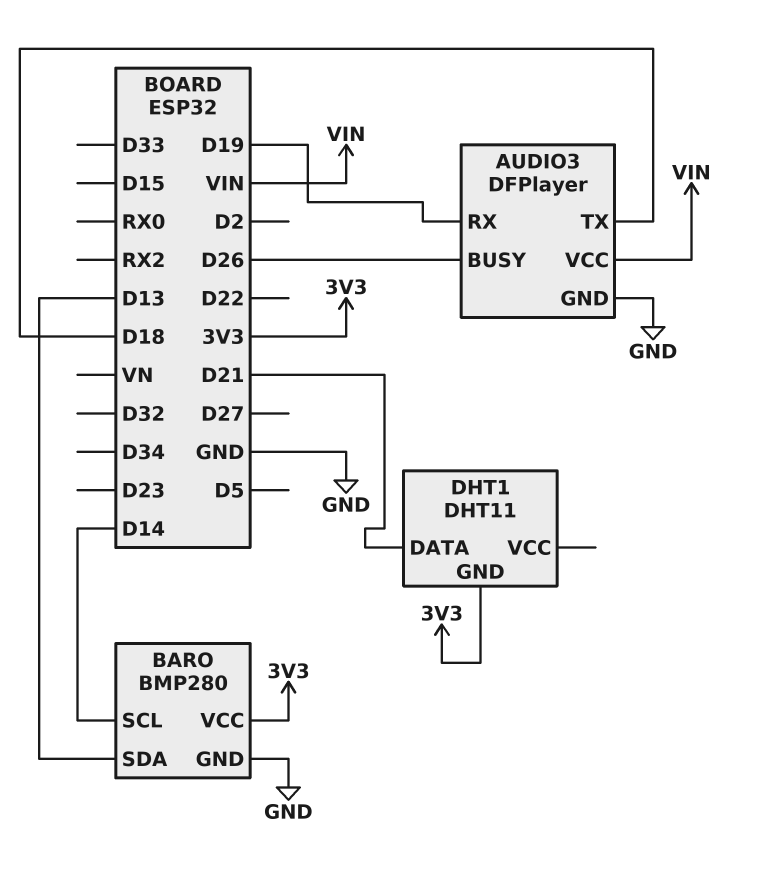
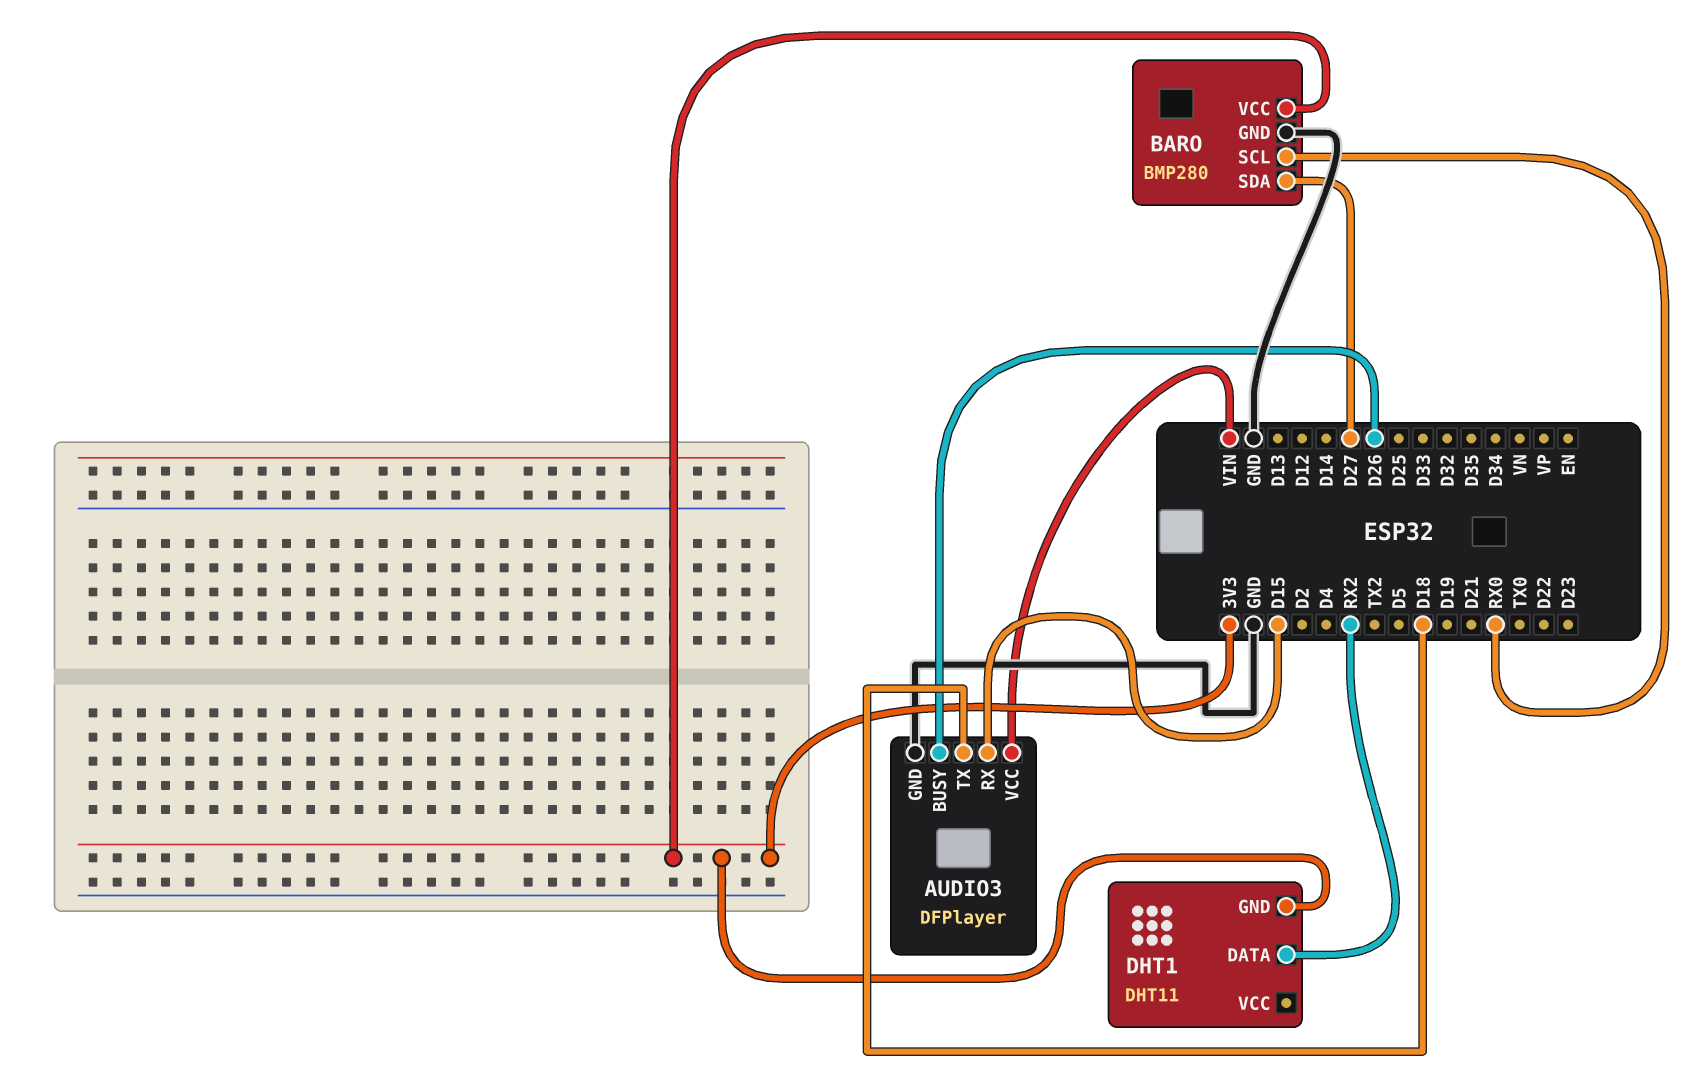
AUDIO3 pin RX: D19 -> D15
BARO pin SCL: D14 -> RX0
BARO pin SDA: D13 -> D27
DHT1 pin DATA: D21 -> RX2

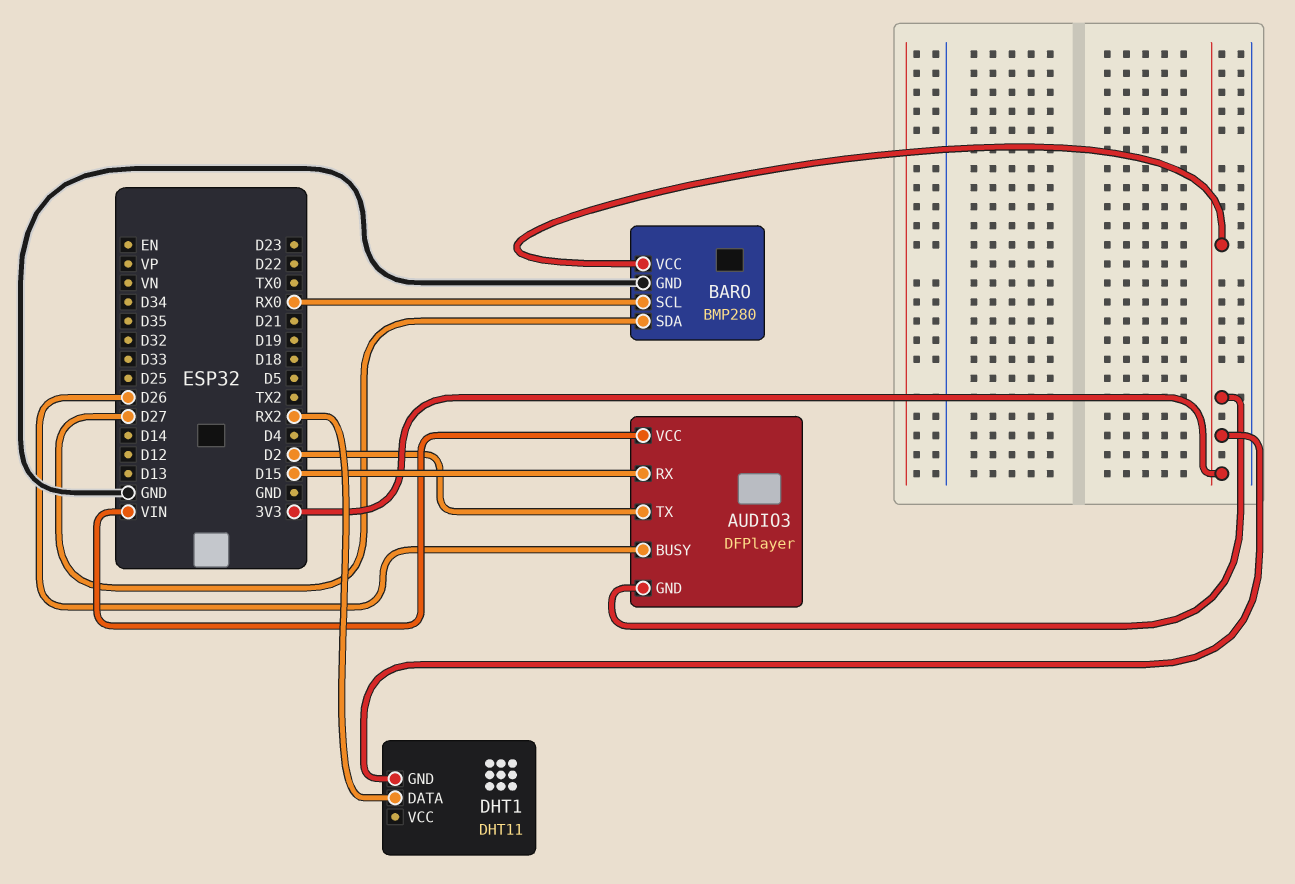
AUDIO3 pin GND: GND -> 3V3
AUDIO3 pin TX: D18 -> D2

